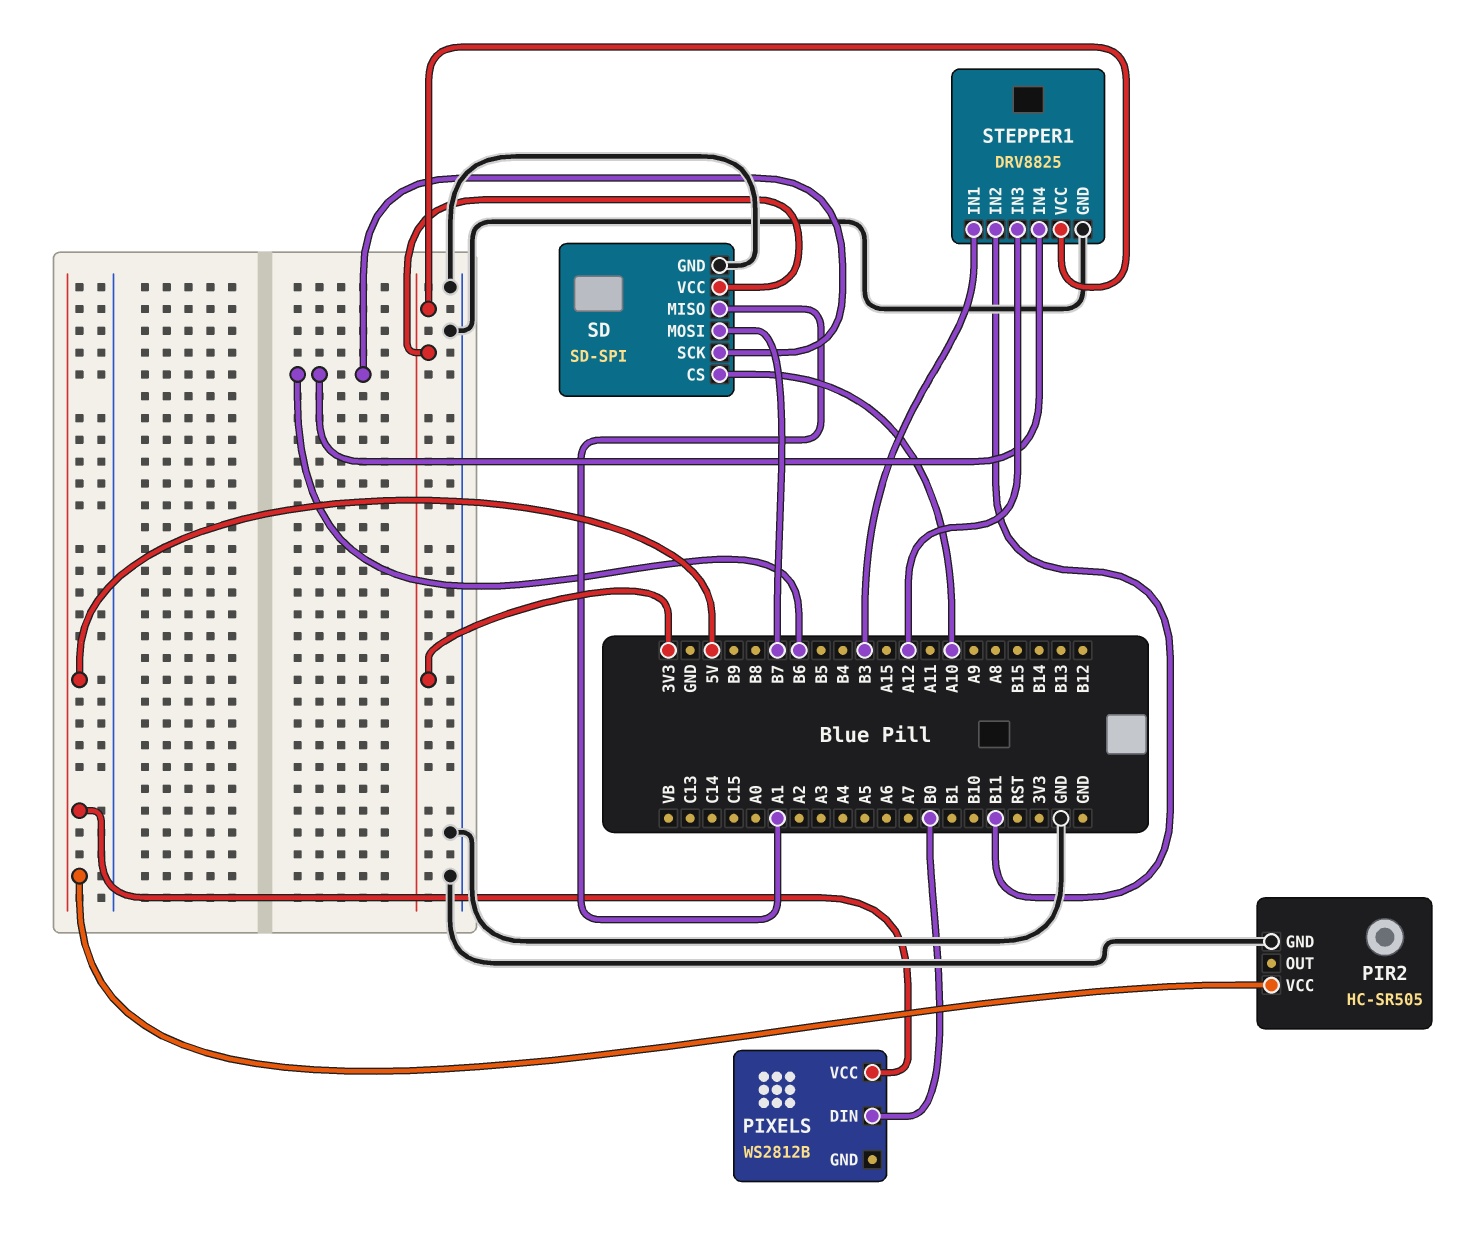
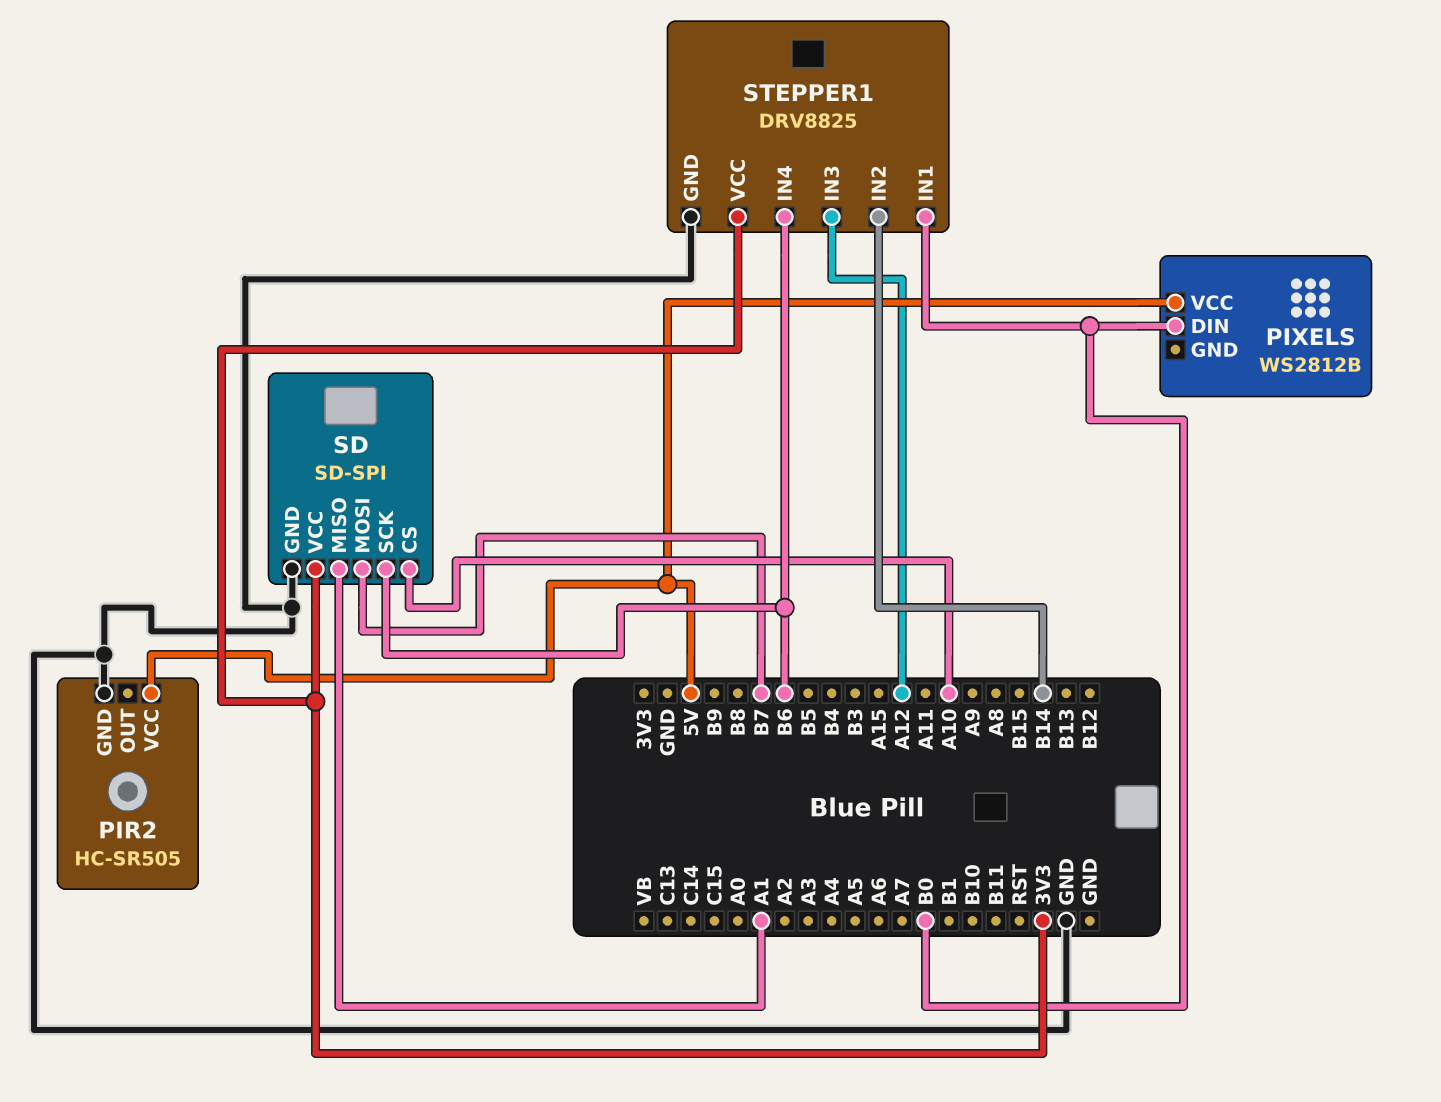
STEPPER1 pin IN1: B3 -> B0
STEPPER1 pin IN2: B11 -> B14

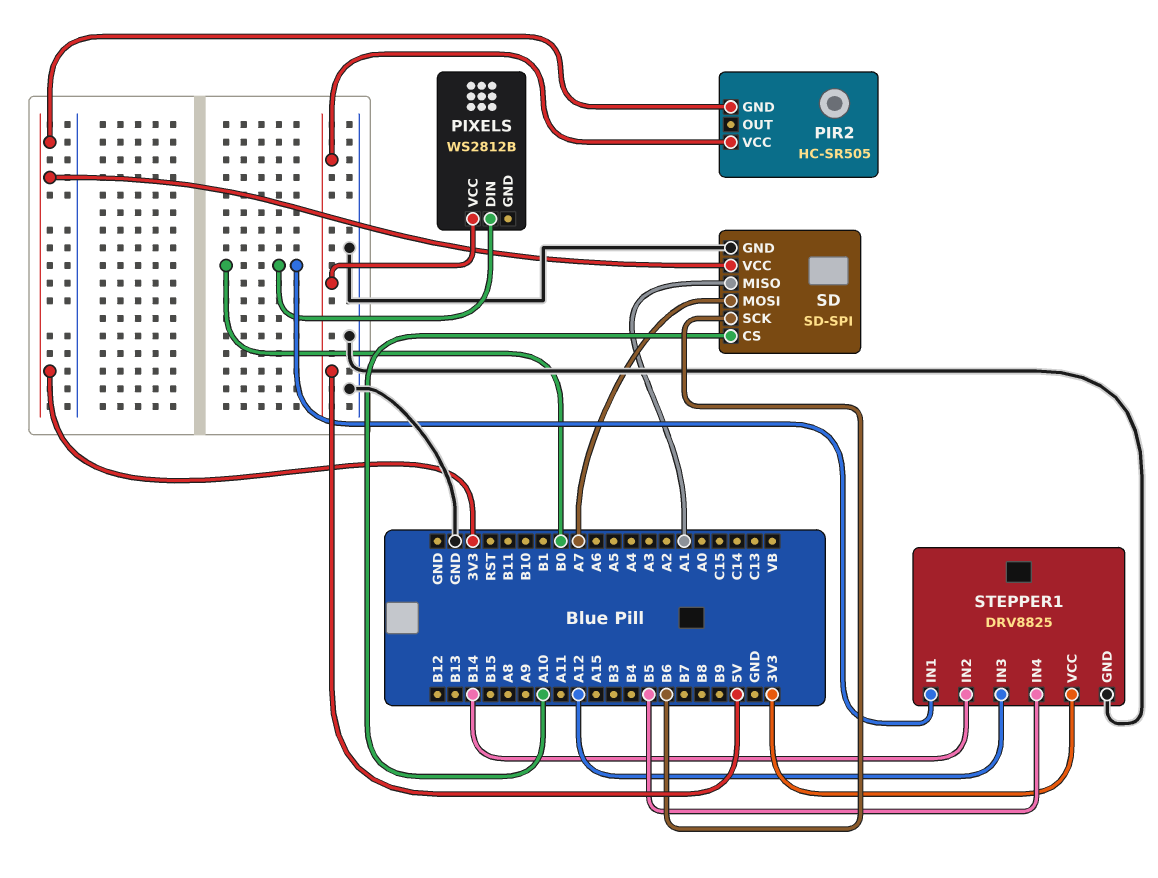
PIR2 pin GND: GND -> 3V3
SD pin MOSI: B7 -> A7
STEPPER1 pin IN4: B6 -> B5

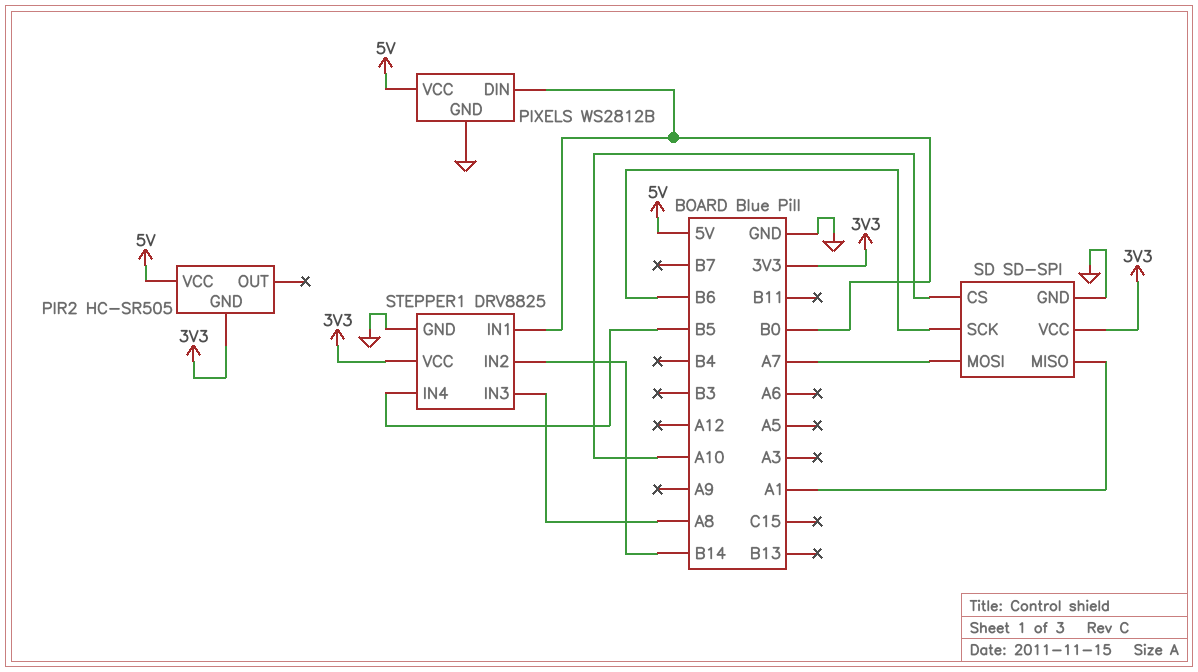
PIXELS pin GND: none -> GND
STEPPER1 pin IN3: A12 -> A8

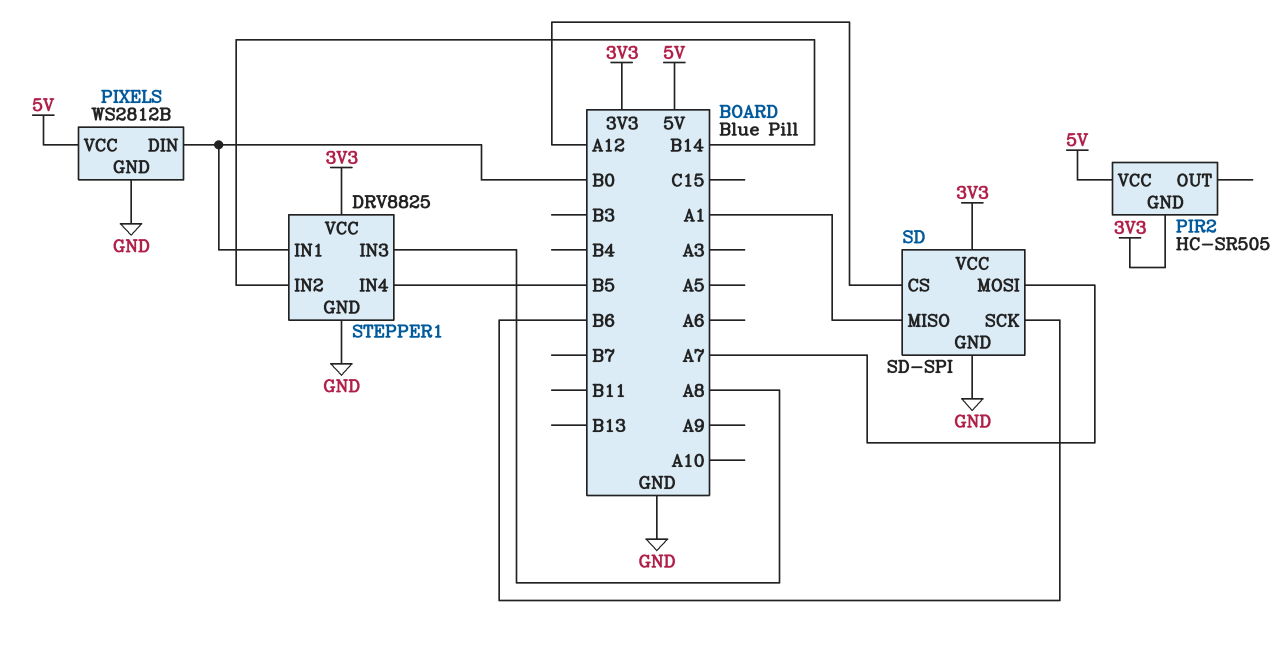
SD pin CS: A10 -> A12

